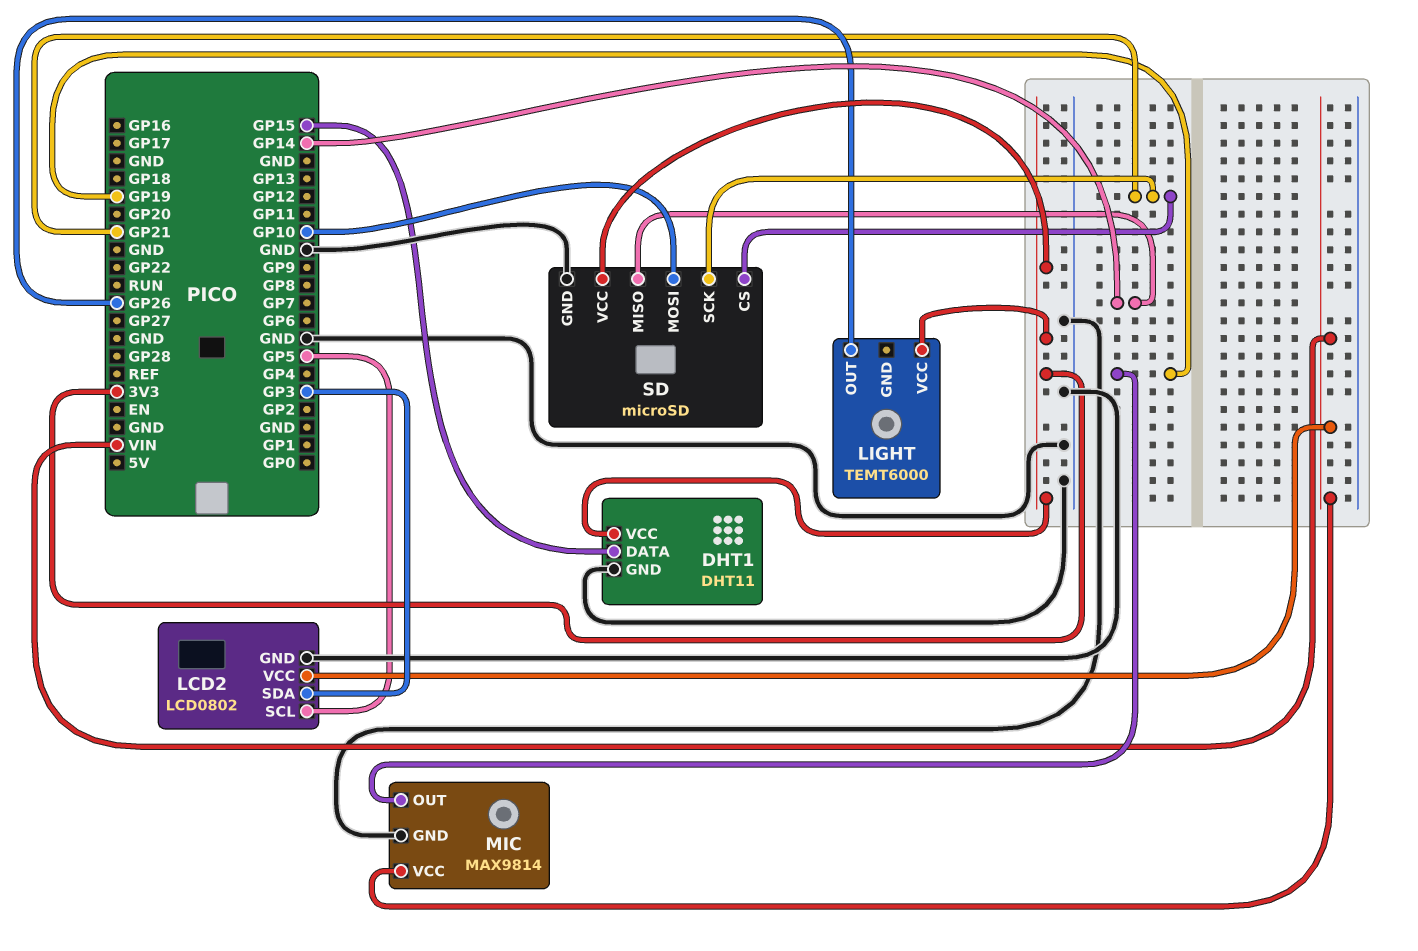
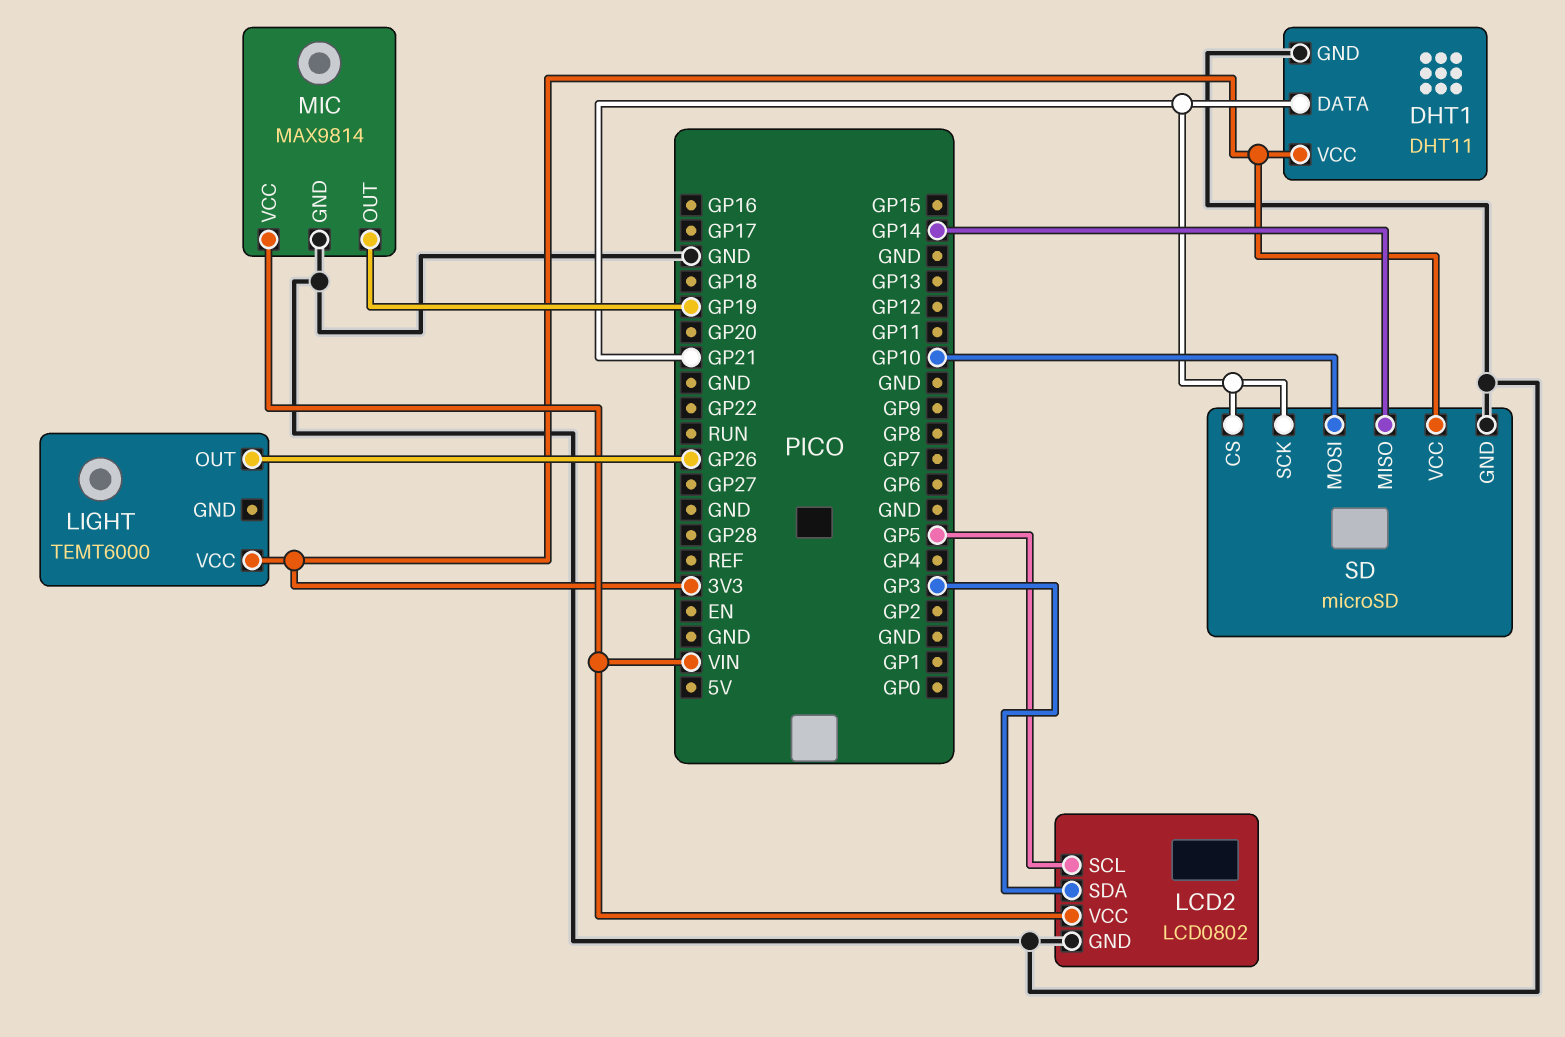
DHT1 pin DATA: GP15 -> GP21

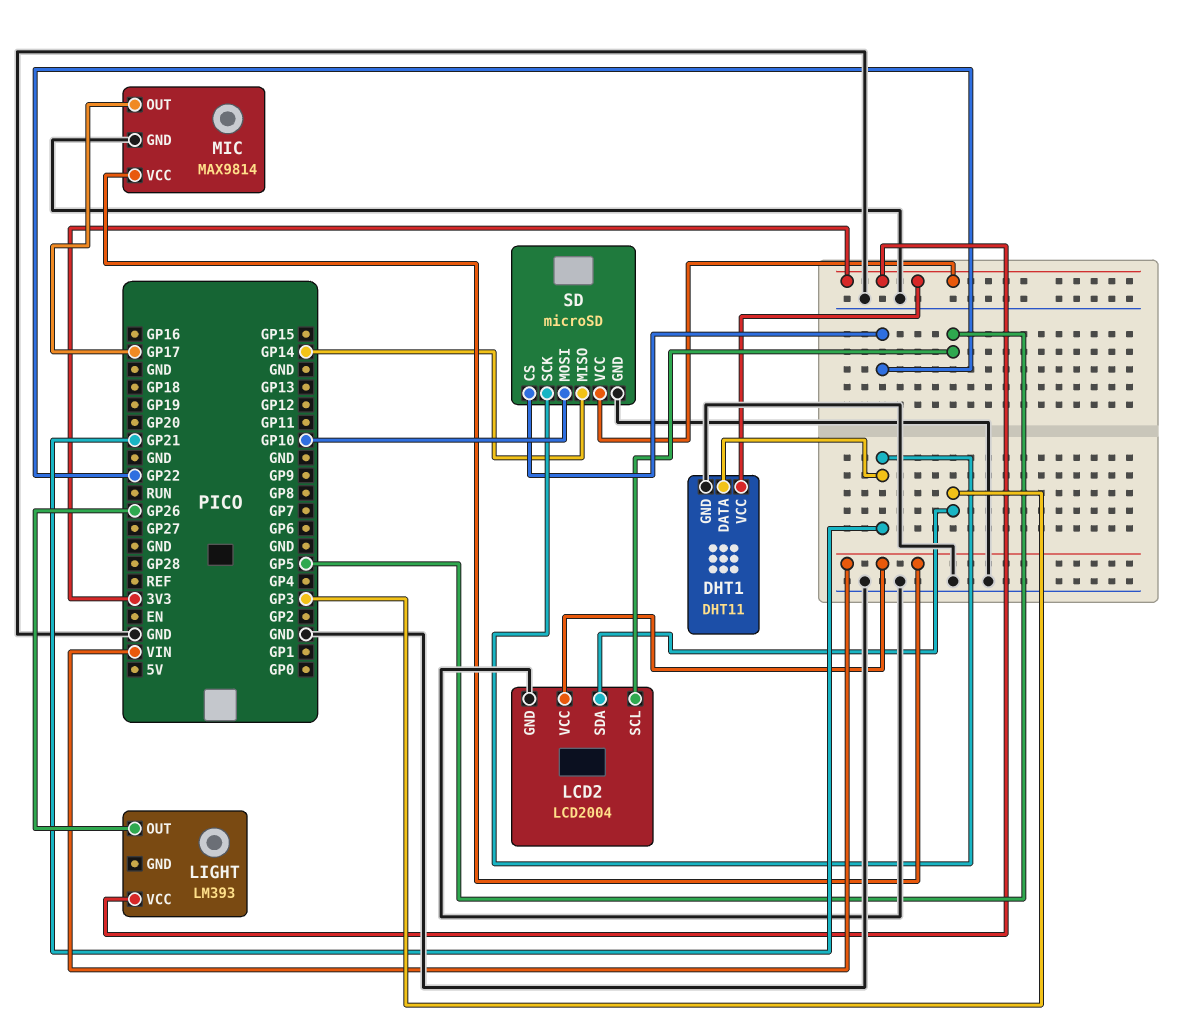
LCD2: LCD0802 -> LCD2004
LIGHT: TEMT6000 -> LM393
MIC pin OUT: GP19 -> GP17
SD pin CS: GP21 -> GP22

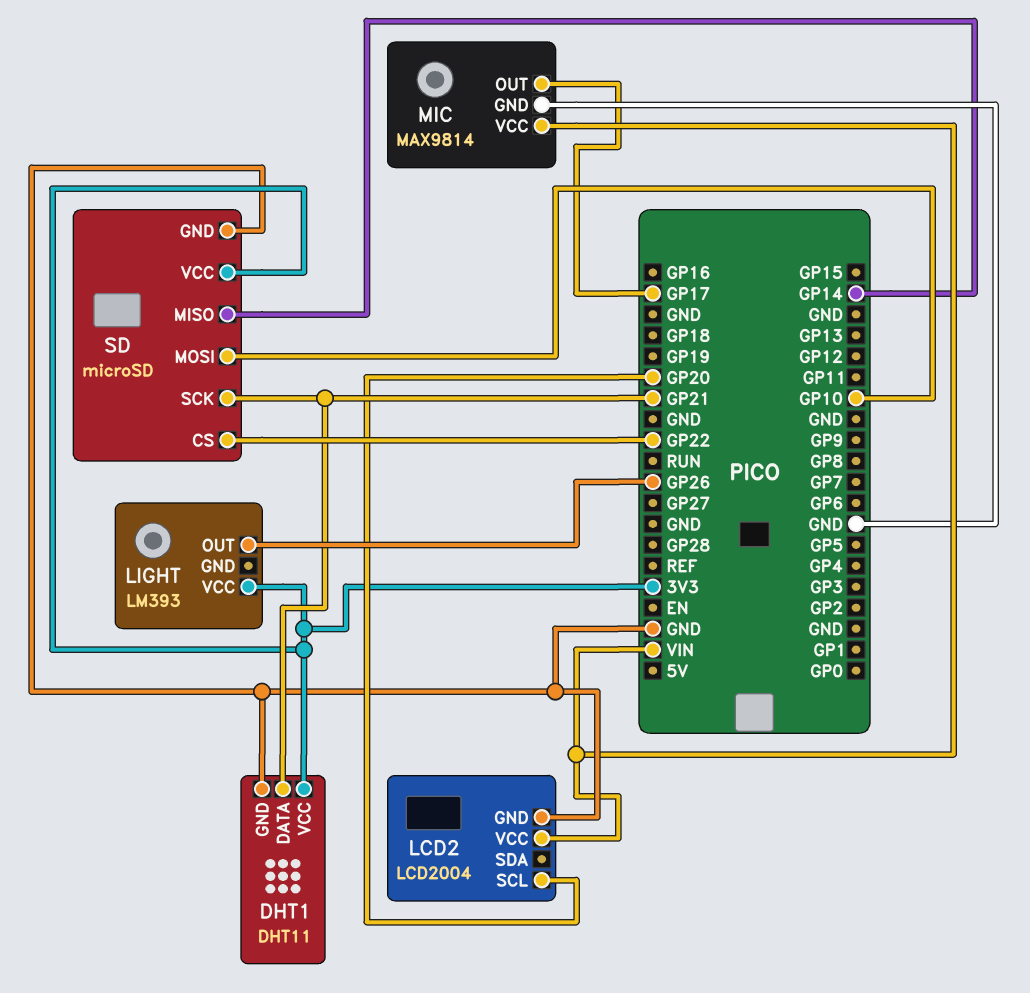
LCD2 pin SCL: GP5 -> GP20
LCD2 pin SDA: GP3 -> none

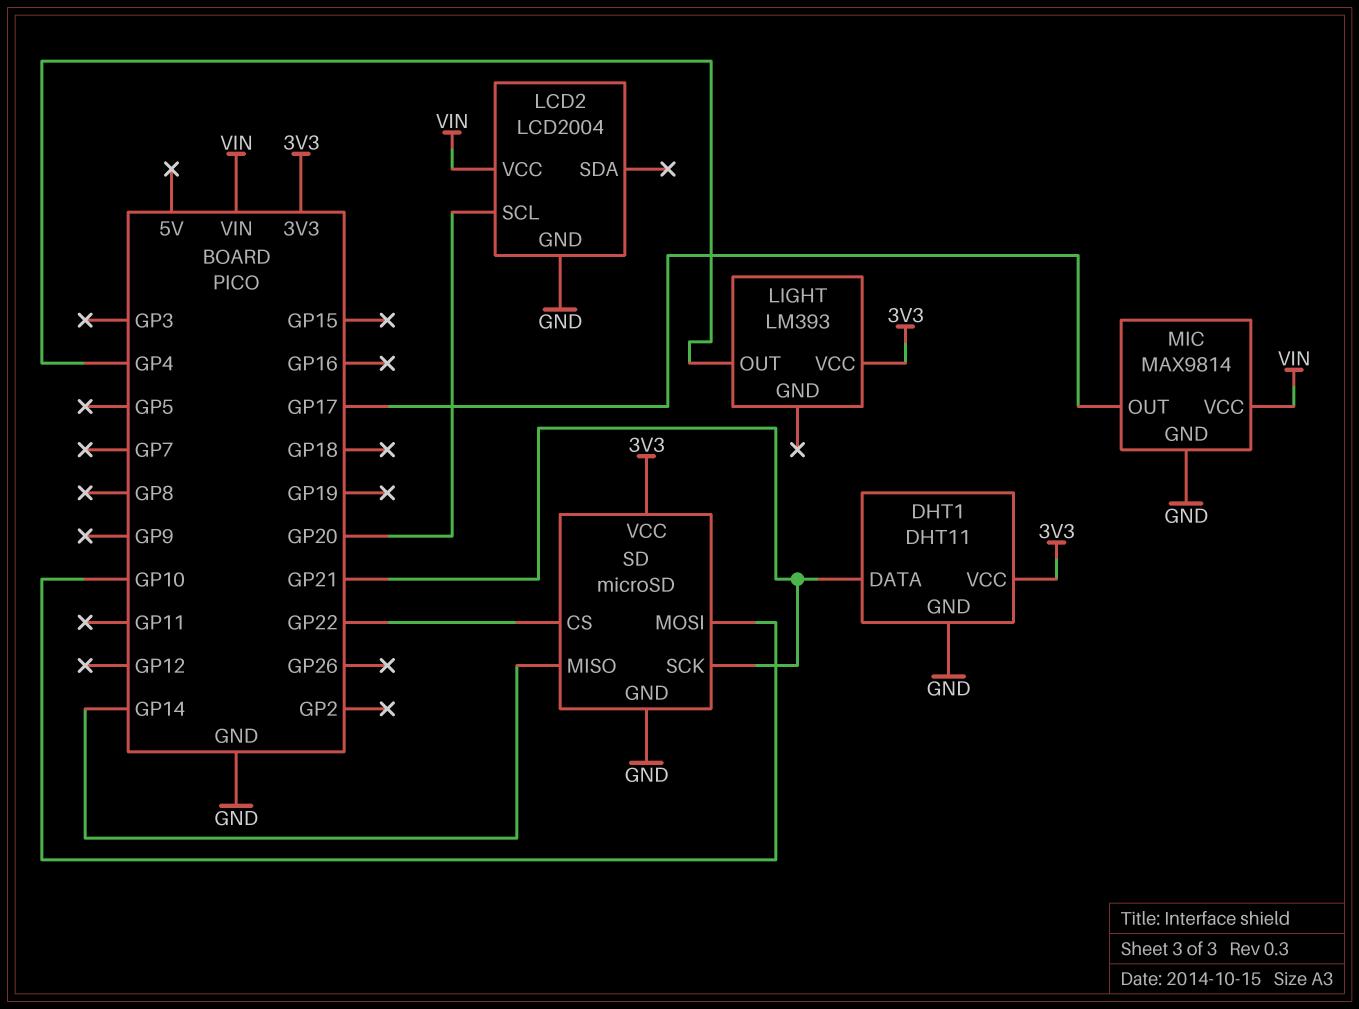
LIGHT pin OUT: GP26 -> GP4

